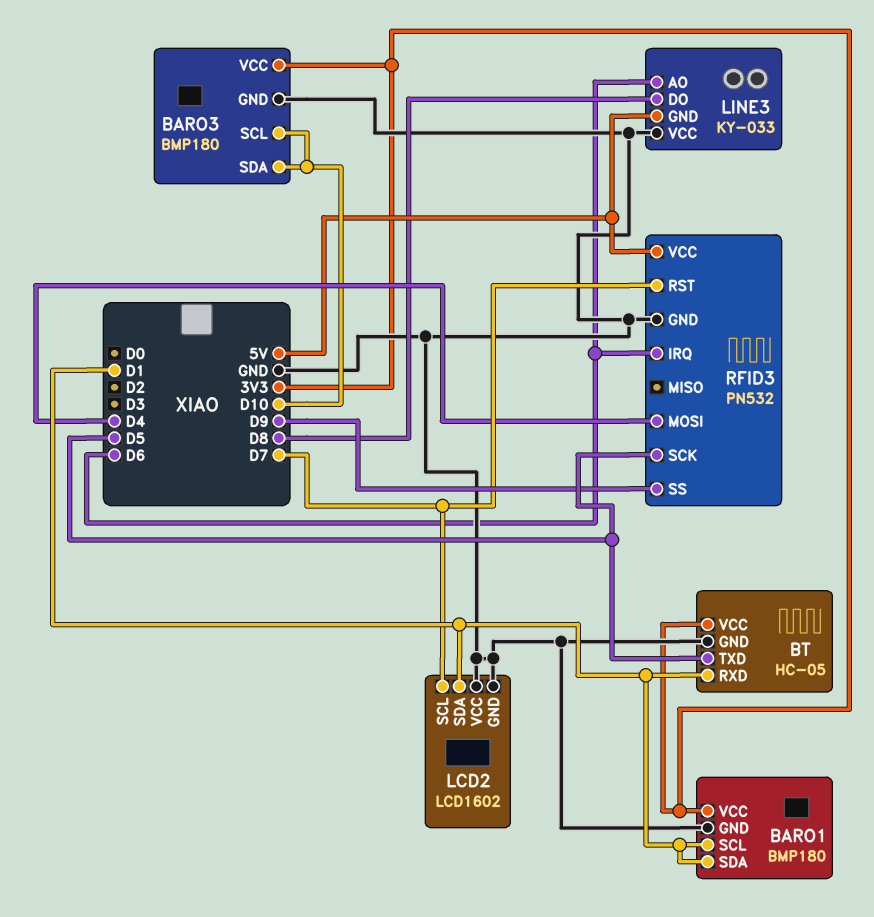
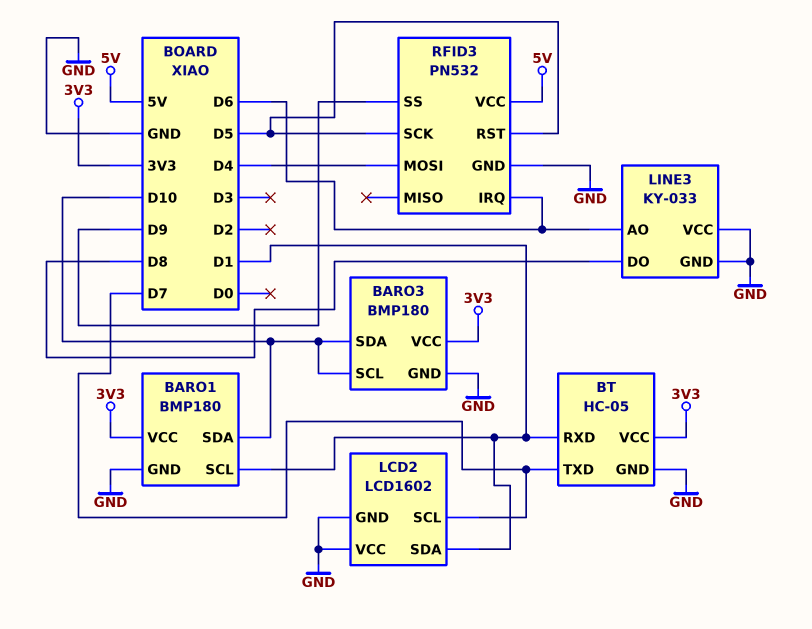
BARO1 pin SDA: D1 -> D10
BT pin TXD: D5 -> D7
LINE3 pin GND: 5V -> GND
RFID3 pin RST: D7 -> D5

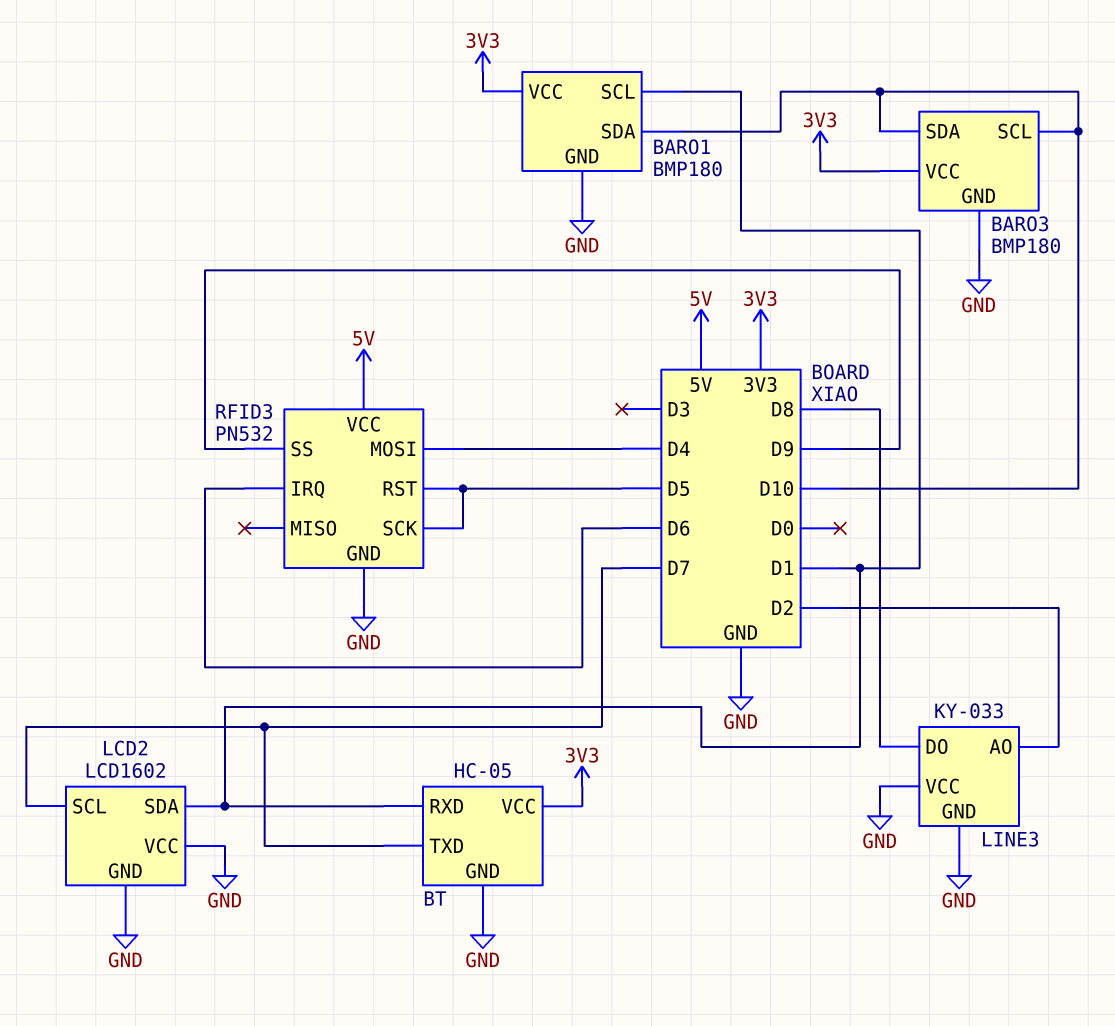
LINE3 pin AO: D6 -> D2

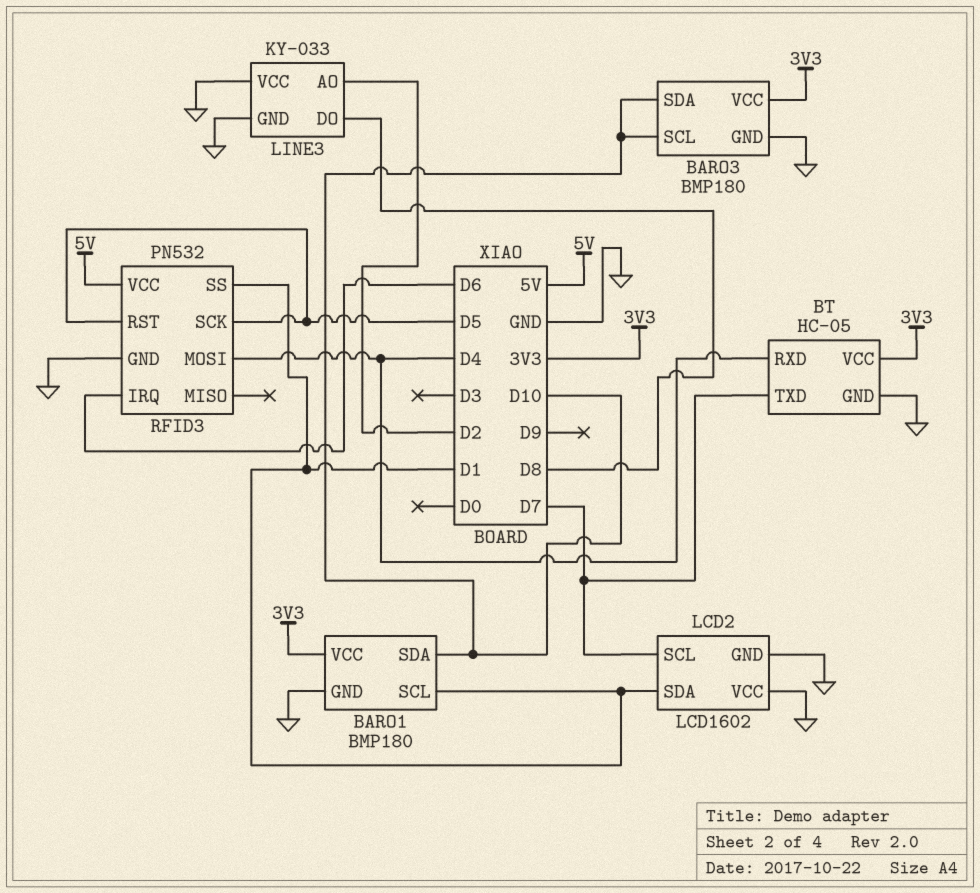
BT pin RXD: D1 -> D4
RFID3 pin SS: D9 -> D1

